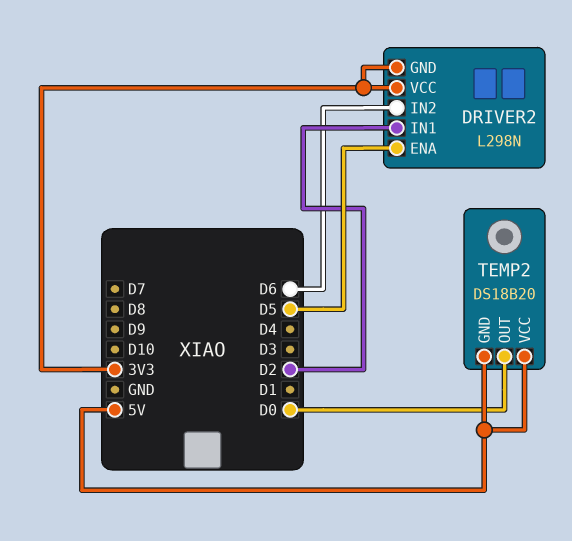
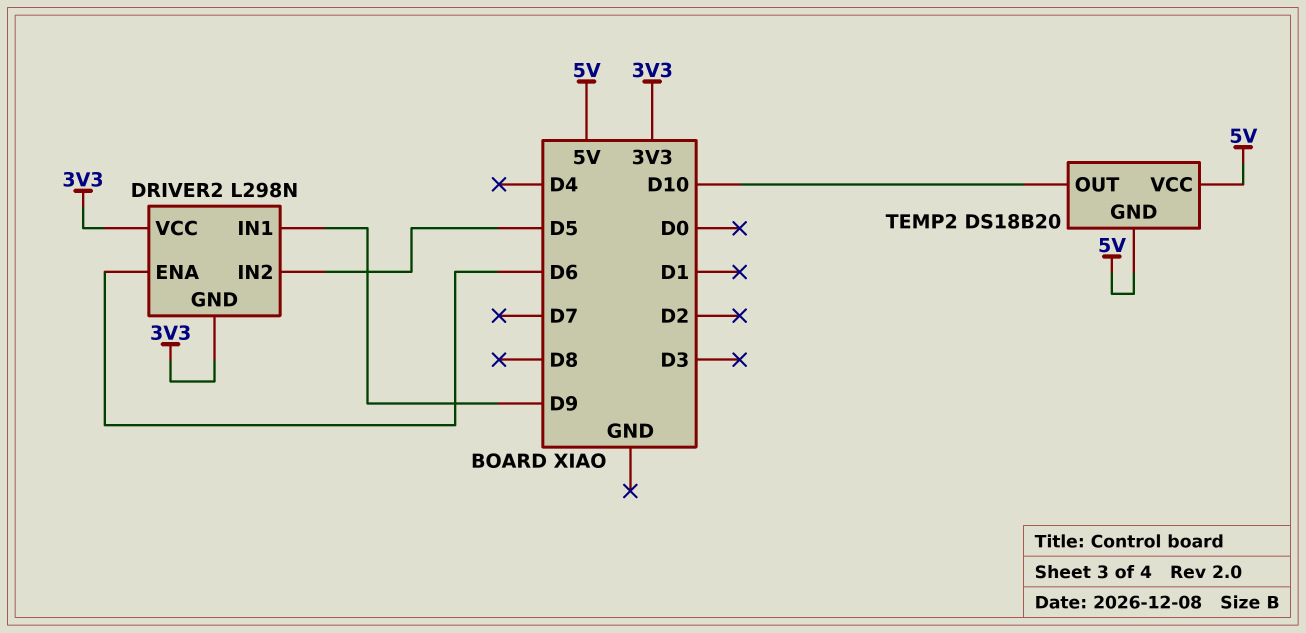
DRIVER2 pin ENA: D5 -> D6
DRIVER2 pin IN1: D2 -> D9
DRIVER2 pin IN2: D6 -> D5
TEMP2 pin OUT: D0 -> D10

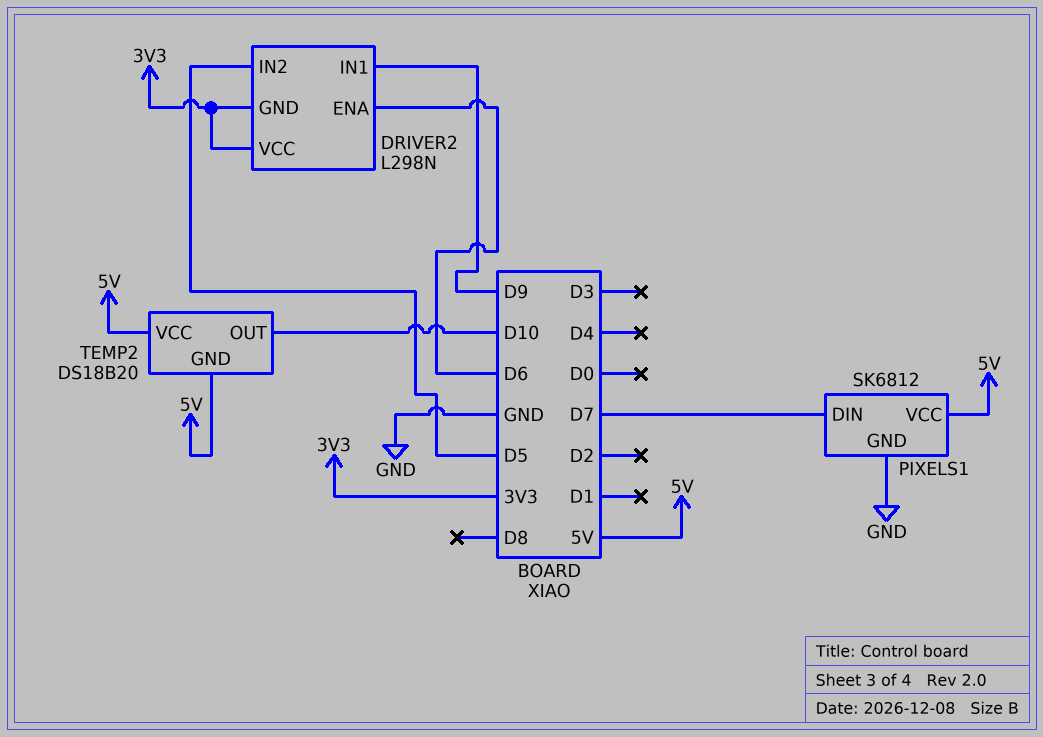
PIXELS1: none -> SK6812
PIXELS1 pin DIN: none -> D7
PIXELS1 pin GND: none -> GND
PIXELS1 pin VCC: none -> 5V

